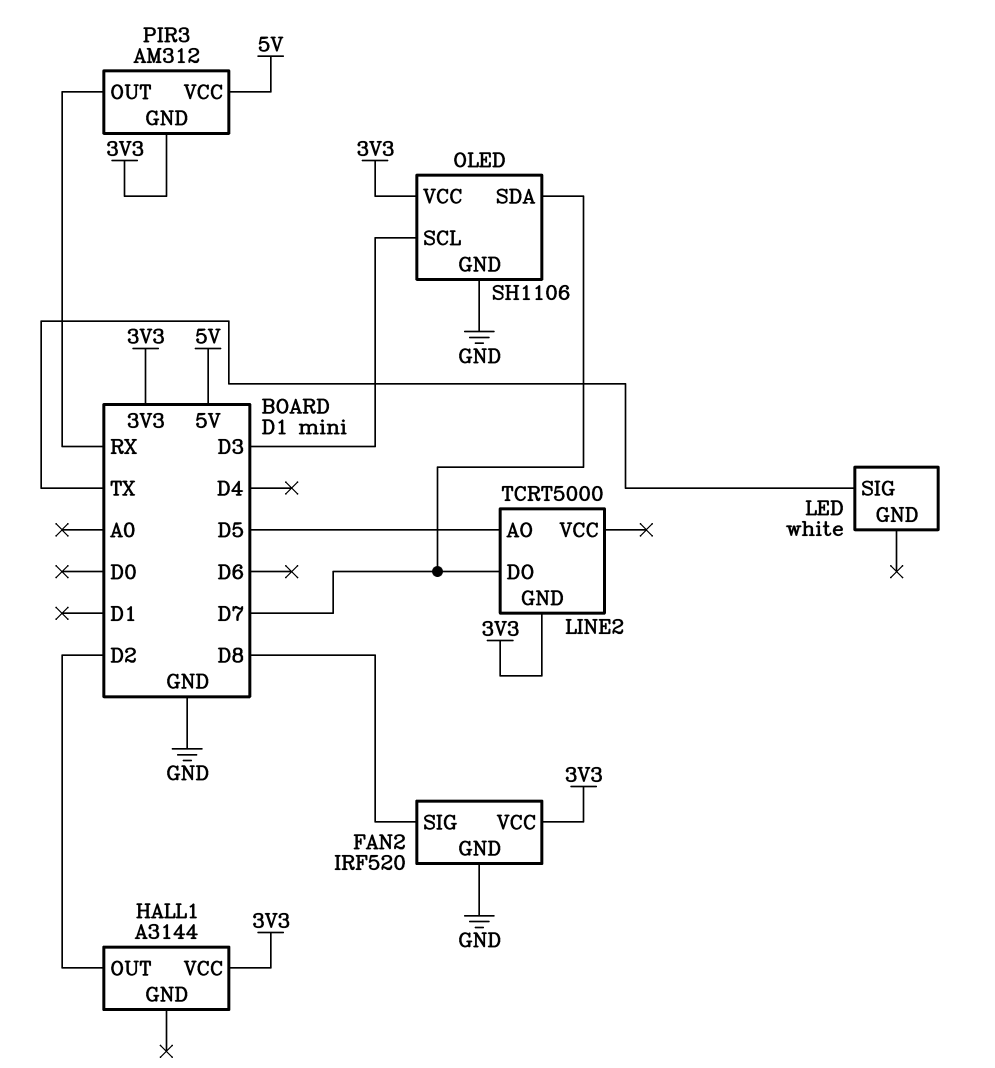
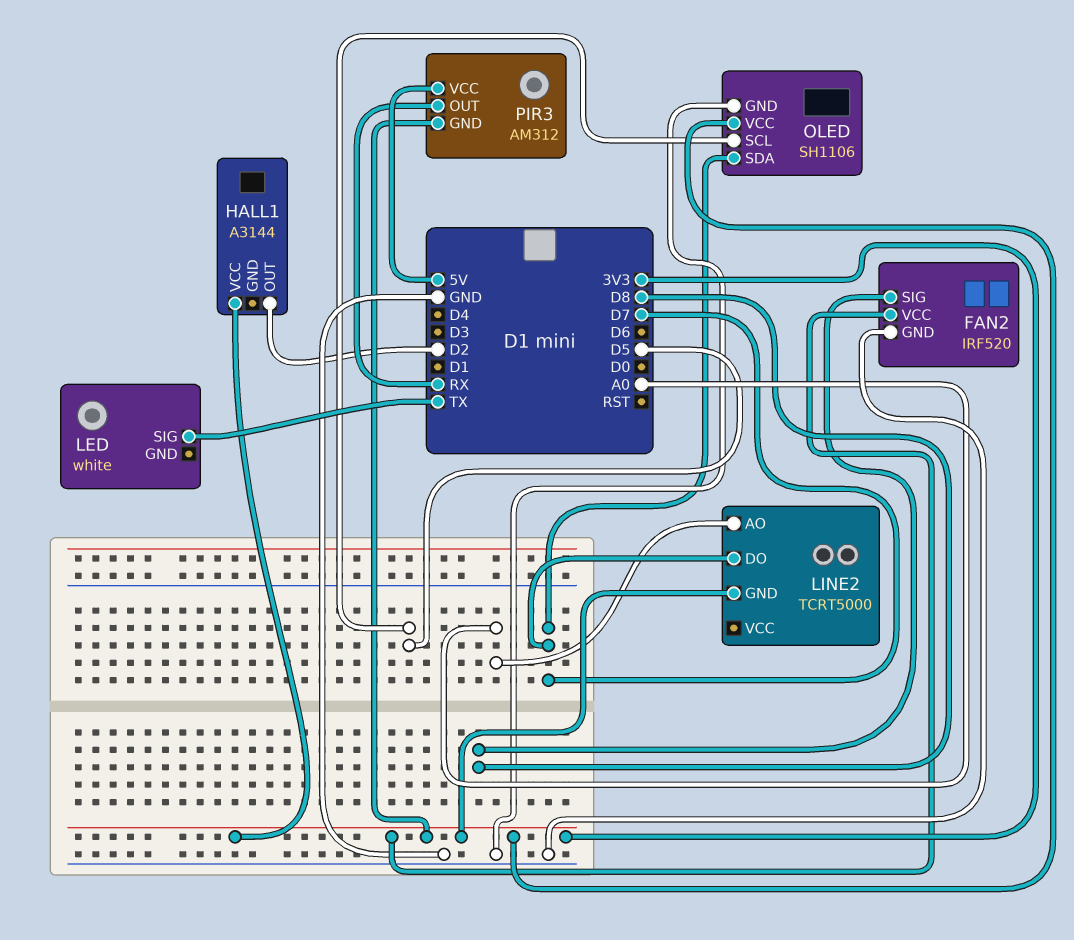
LINE2 pin AO: D5 -> A0
OLED pin SCL: D3 -> D5

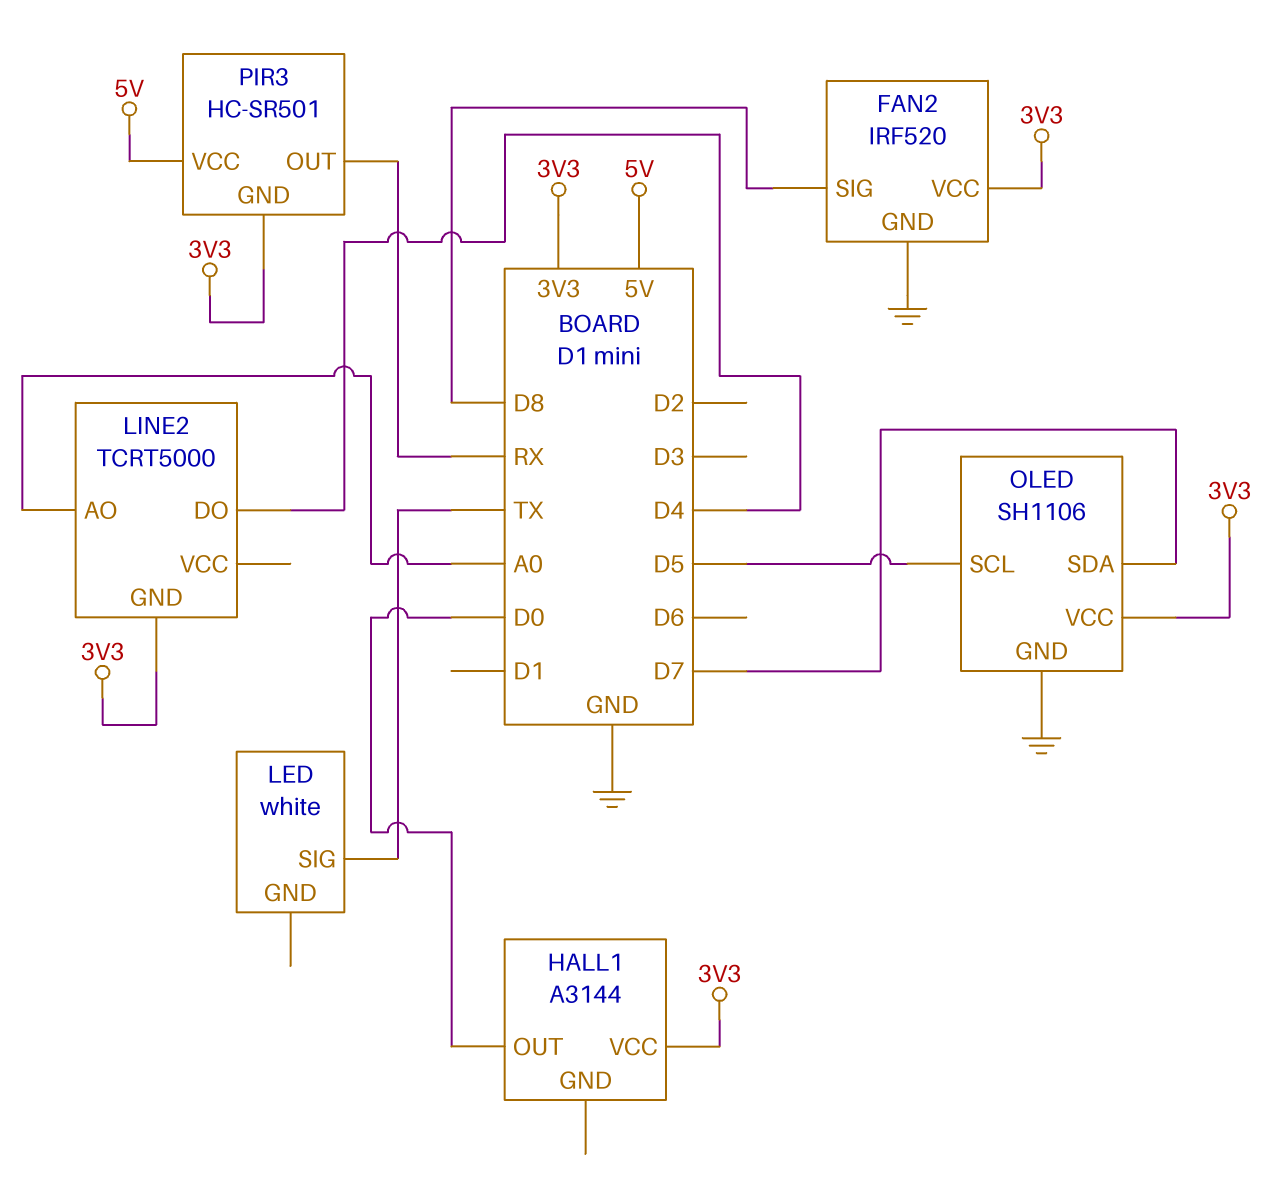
HALL1 pin OUT: D2 -> D0
LINE2 pin DO: D7 -> D4
PIR3: AM312 -> HC-SR501

